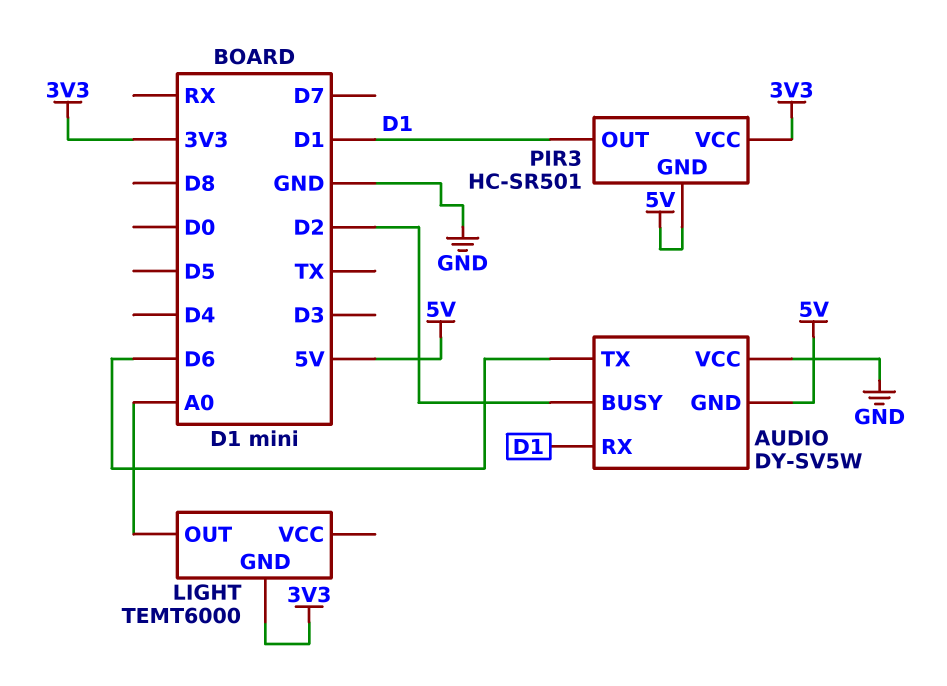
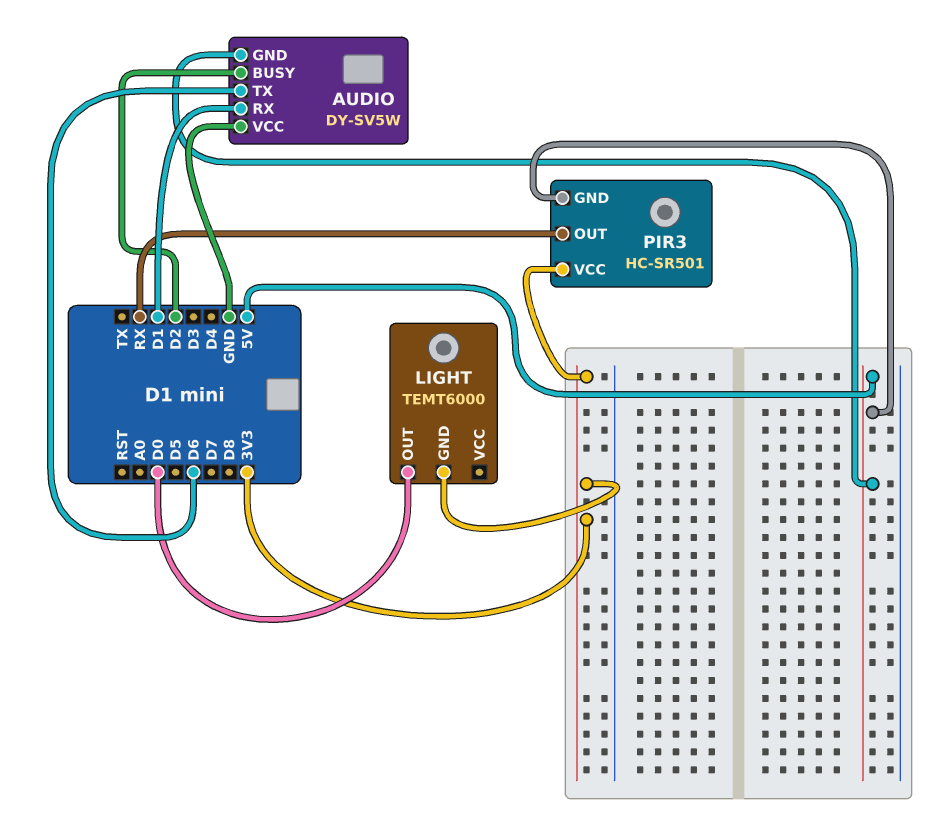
LIGHT pin OUT: A0 -> D0
PIR3 pin OUT: D1 -> RX

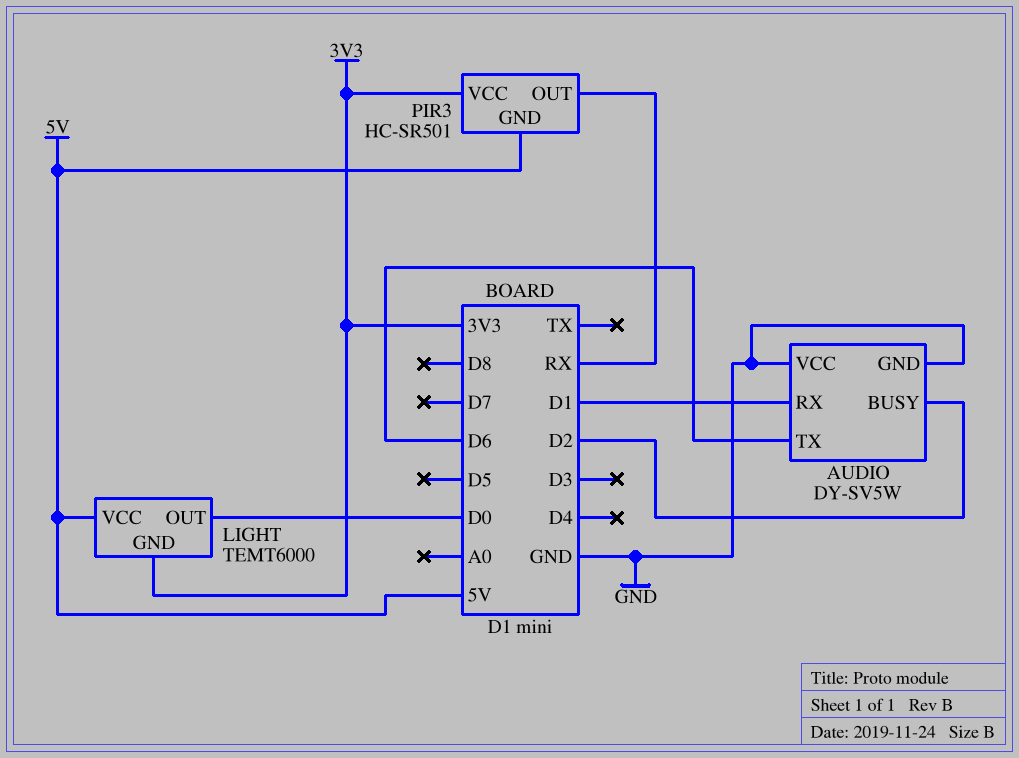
AUDIO pin GND: 5V -> GND
LIGHT pin VCC: none -> 5V

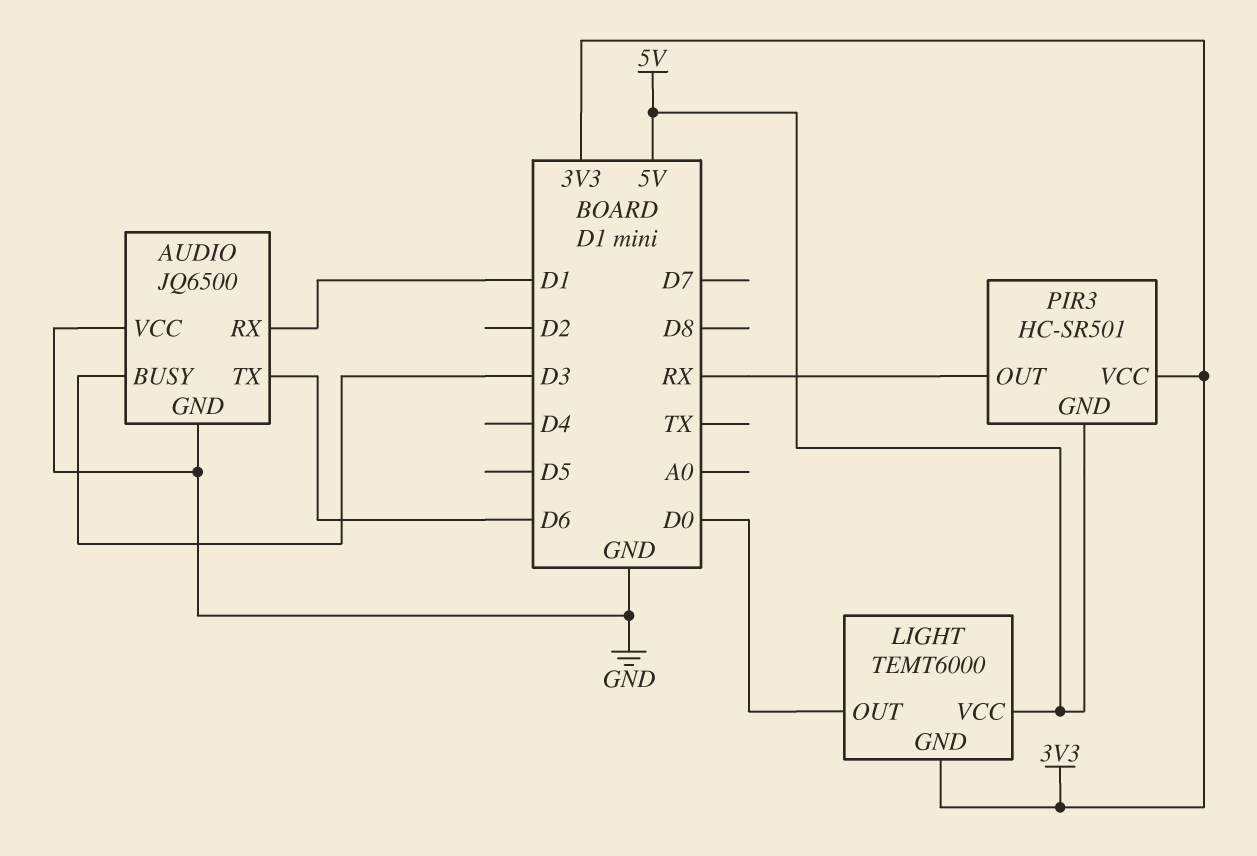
AUDIO: DY-SV5W -> JQ6500
AUDIO pin BUSY: D2 -> D3

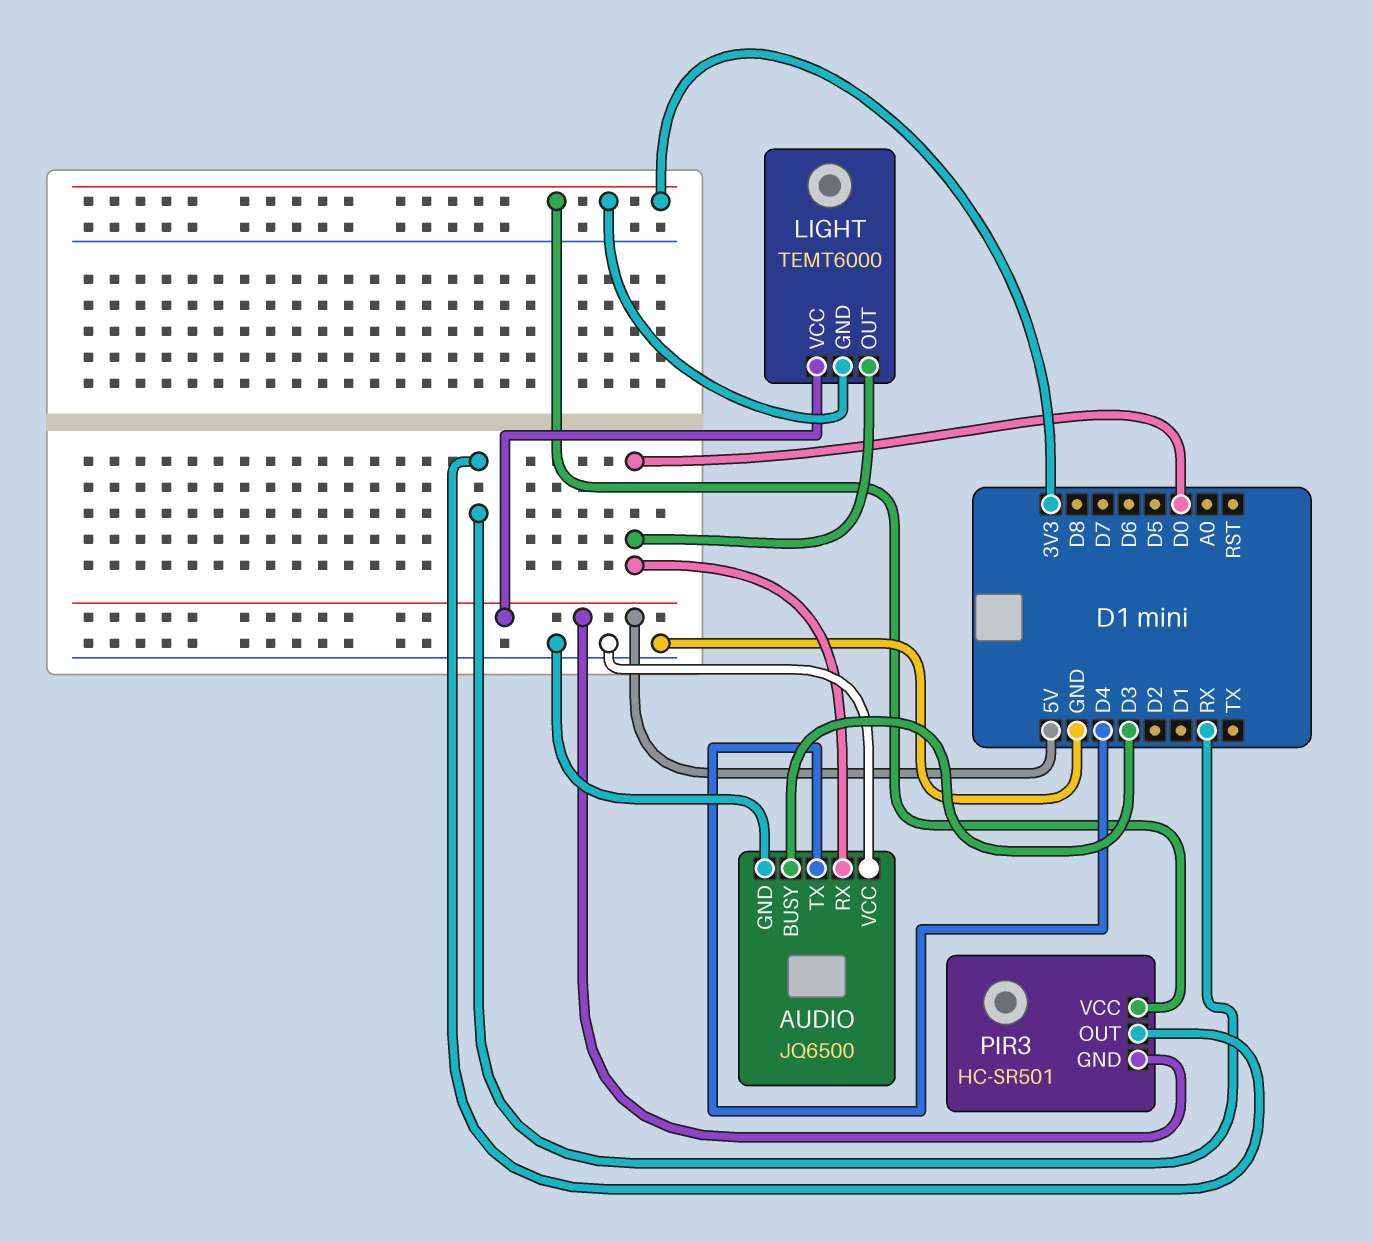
AUDIO pin RX: D1 -> D0
AUDIO pin TX: D6 -> D4

